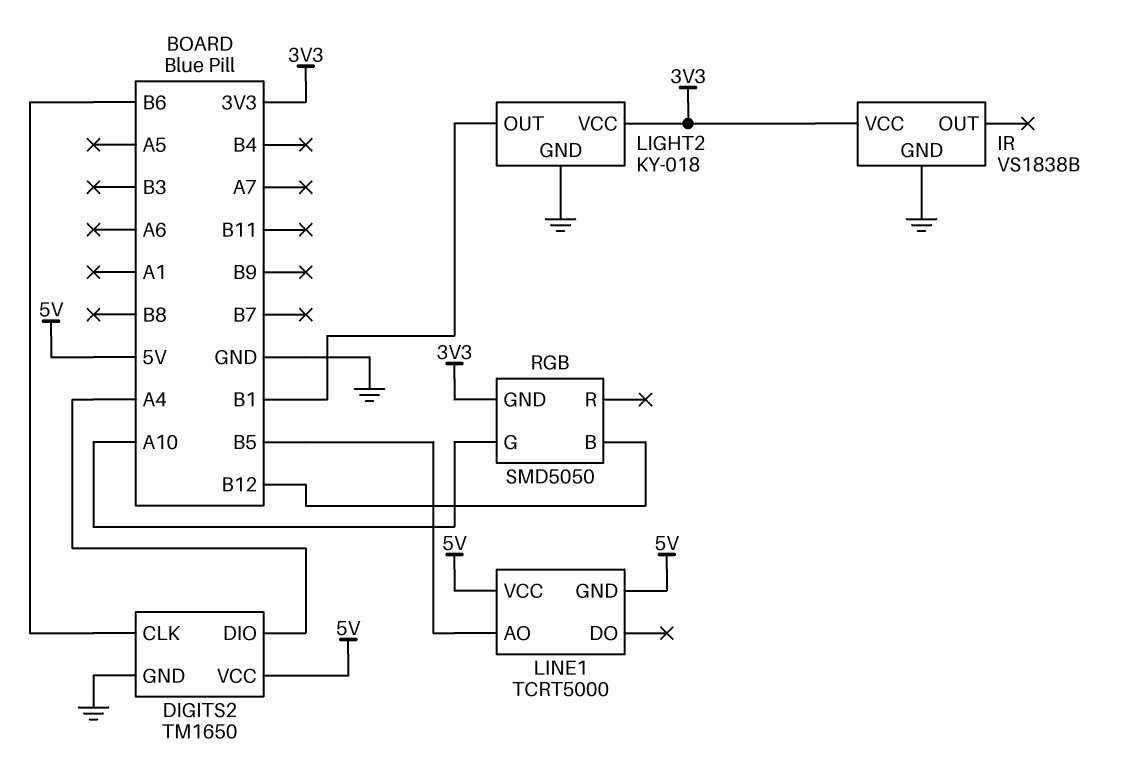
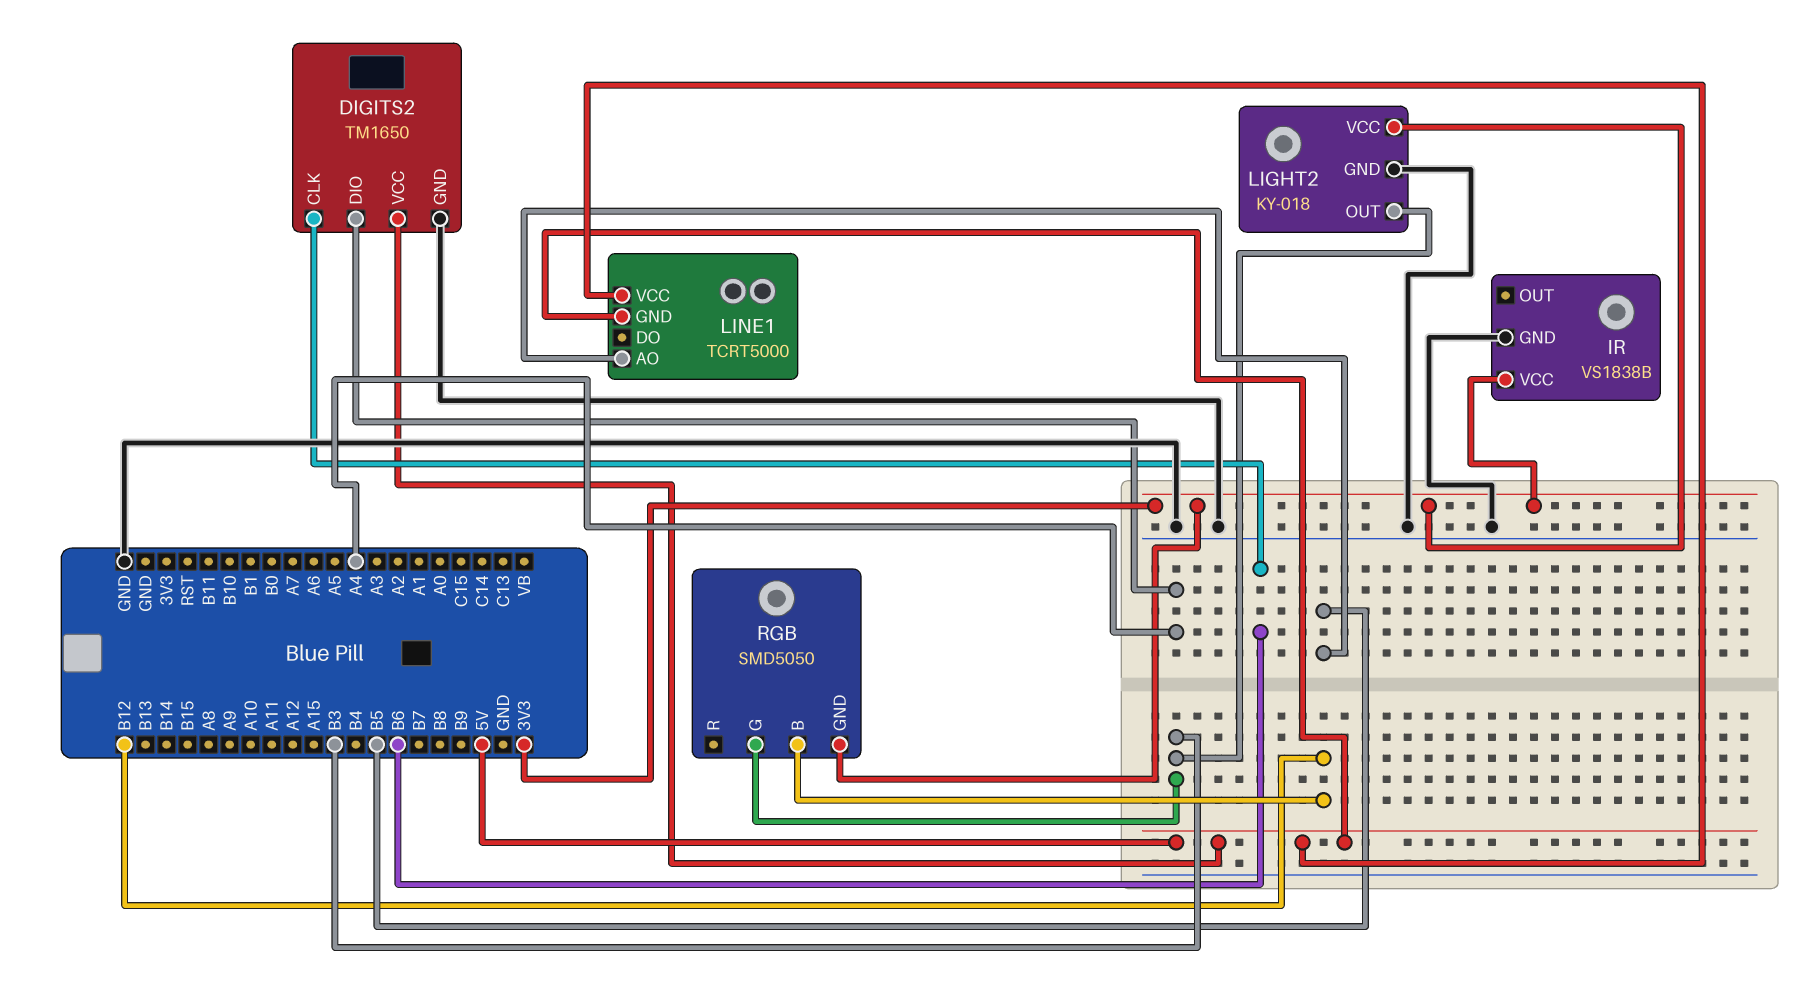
LIGHT2 pin OUT: B1 -> B3
RGB pin G: A10 -> B3

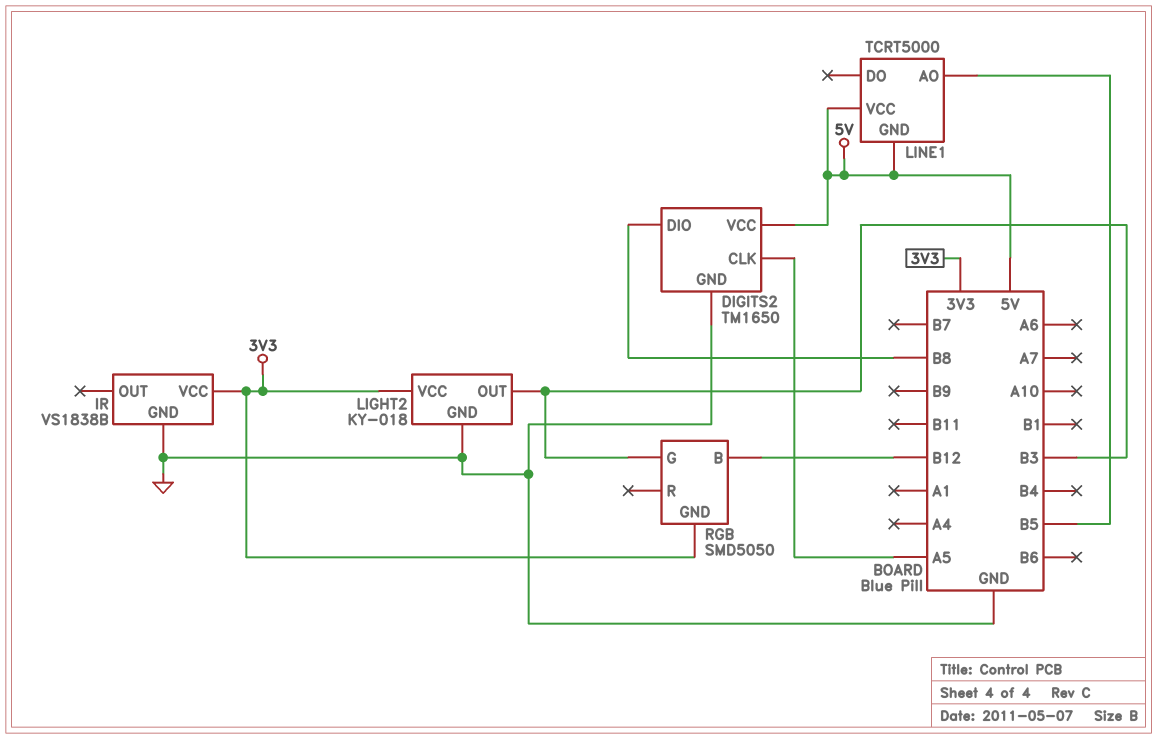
DIGITS2 pin CLK: B6 -> A5
DIGITS2 pin DIO: A4 -> B8

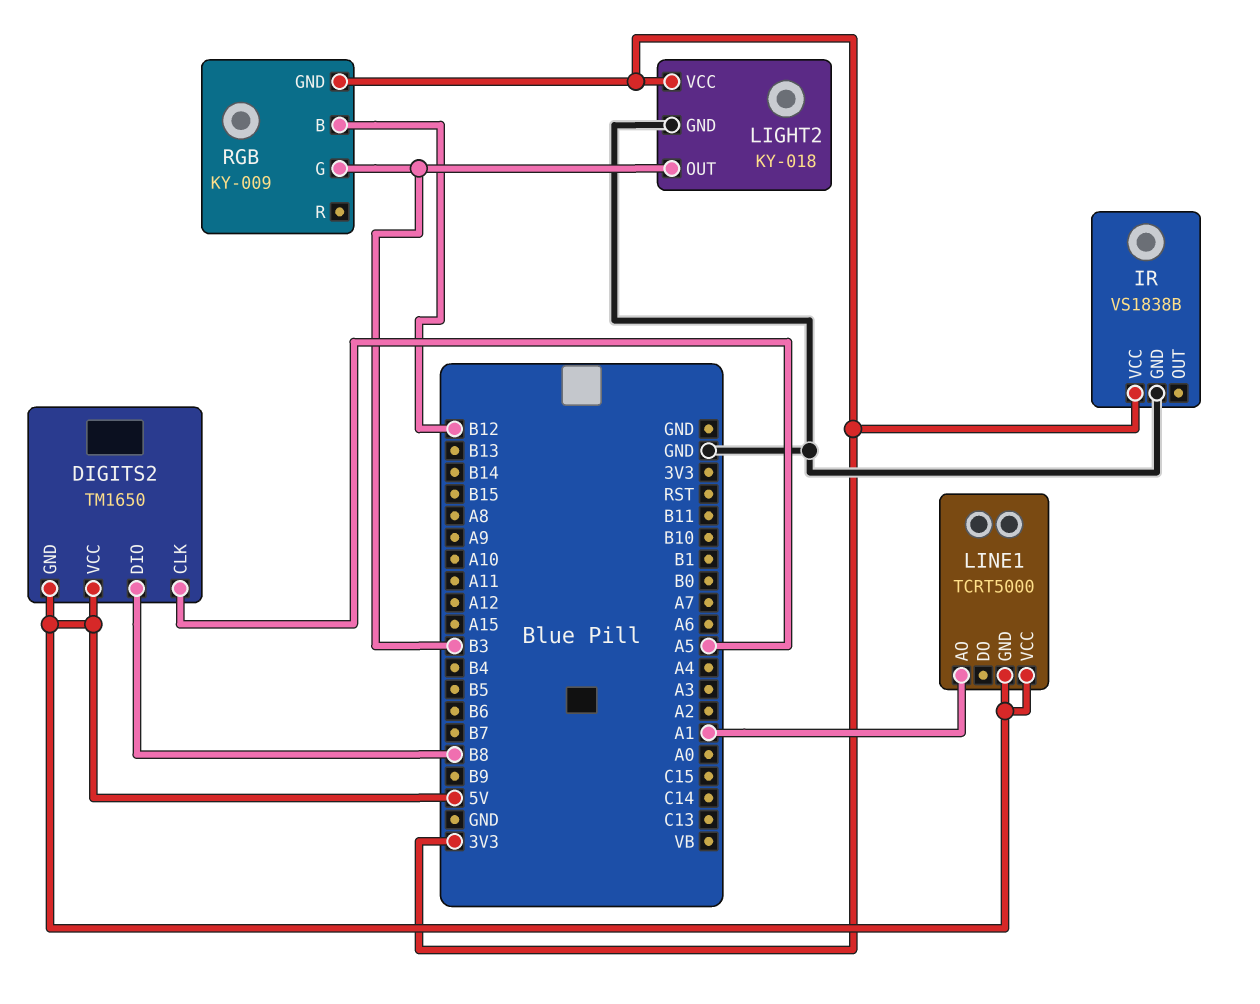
DIGITS2 pin GND: GND -> 5V
LINE1 pin AO: B5 -> A1
RGB: SMD5050 -> KY-009

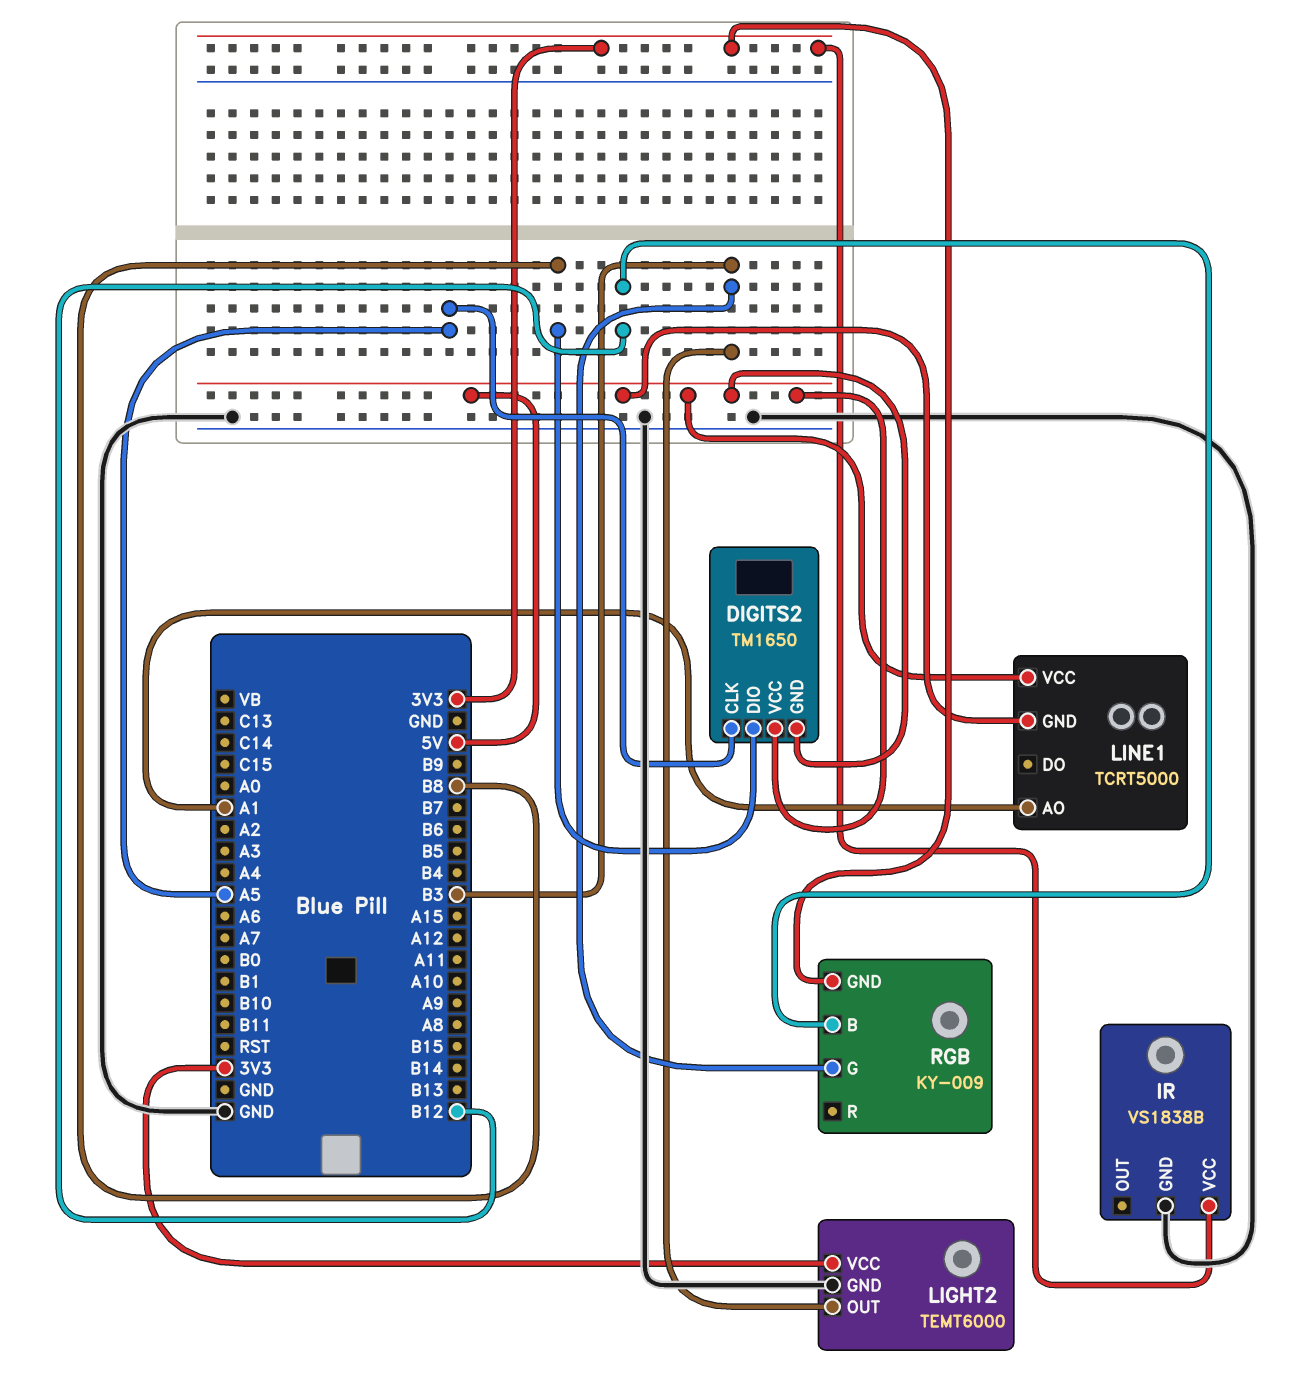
LIGHT2: KY-018 -> TEMT6000

